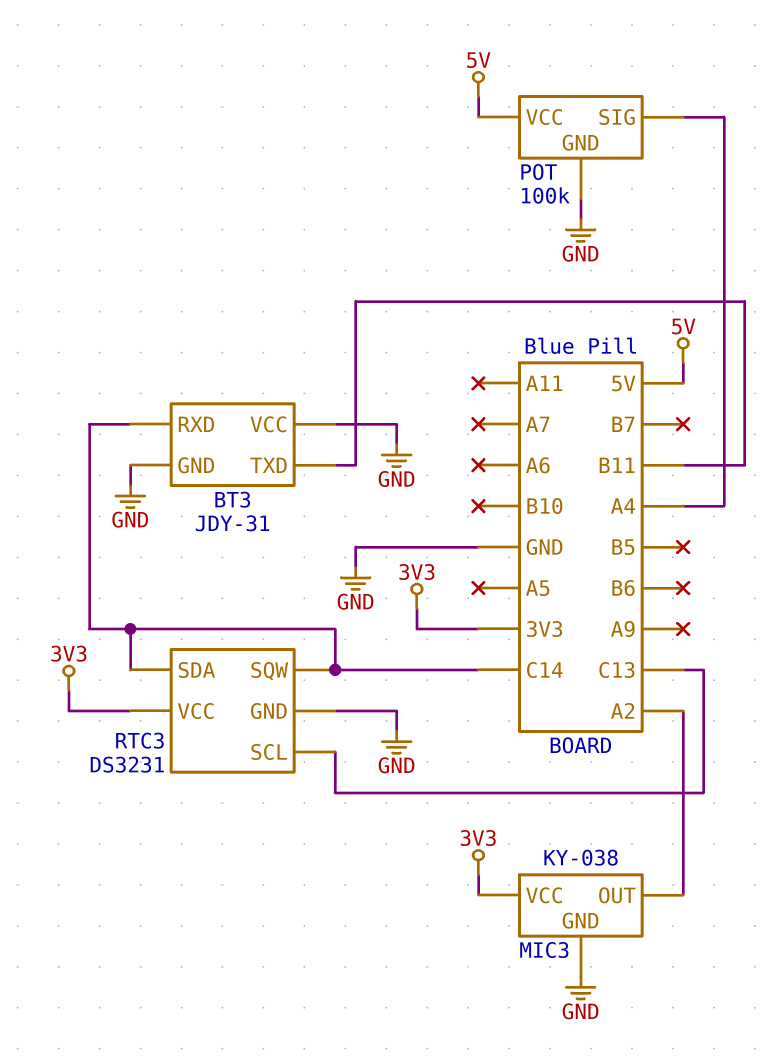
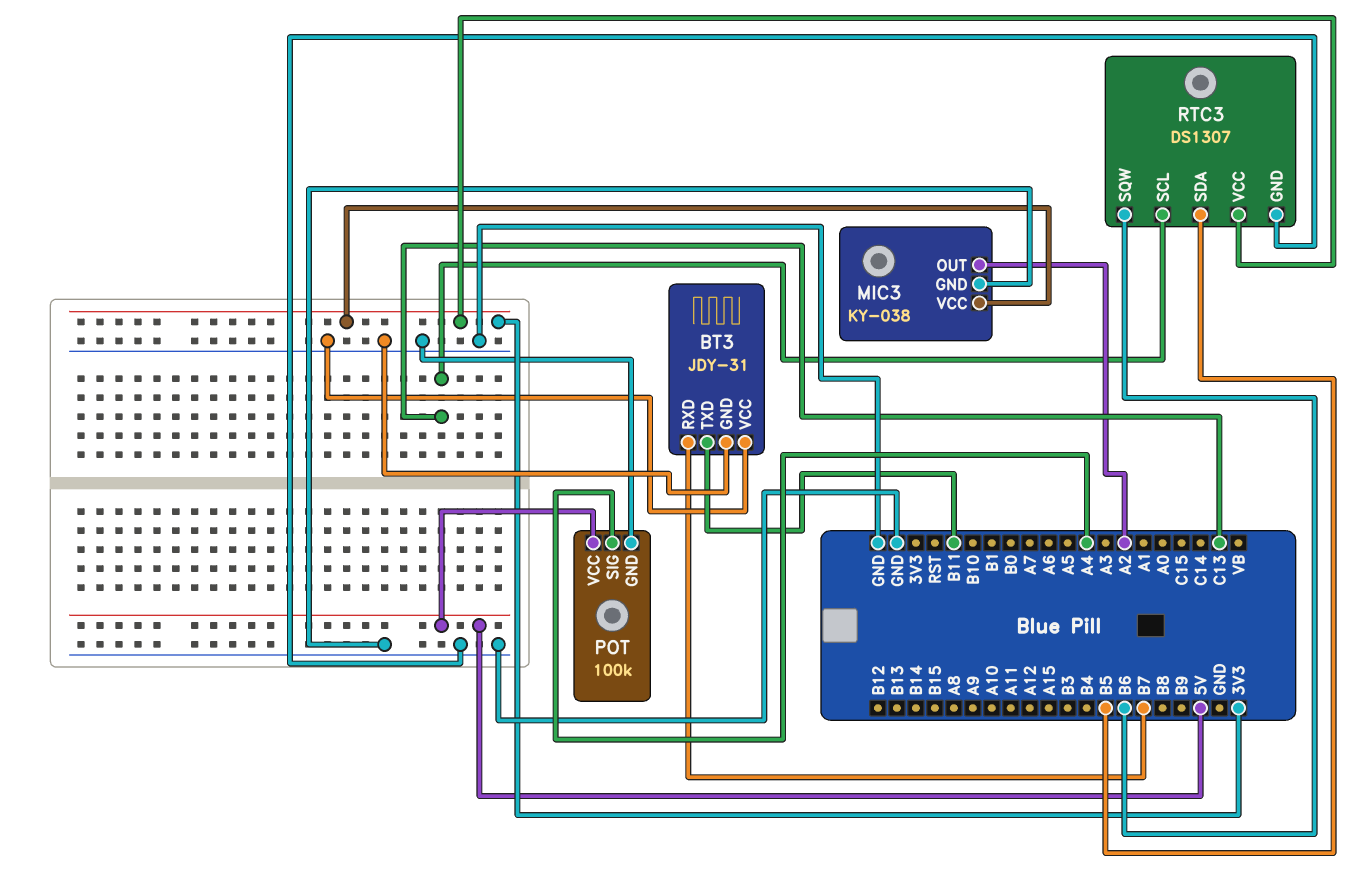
BT3 pin RXD: C14 -> B7
RTC3: DS3231 -> DS1307
RTC3 pin SDA: C14 -> B5
RTC3 pin SQW: C14 -> B6

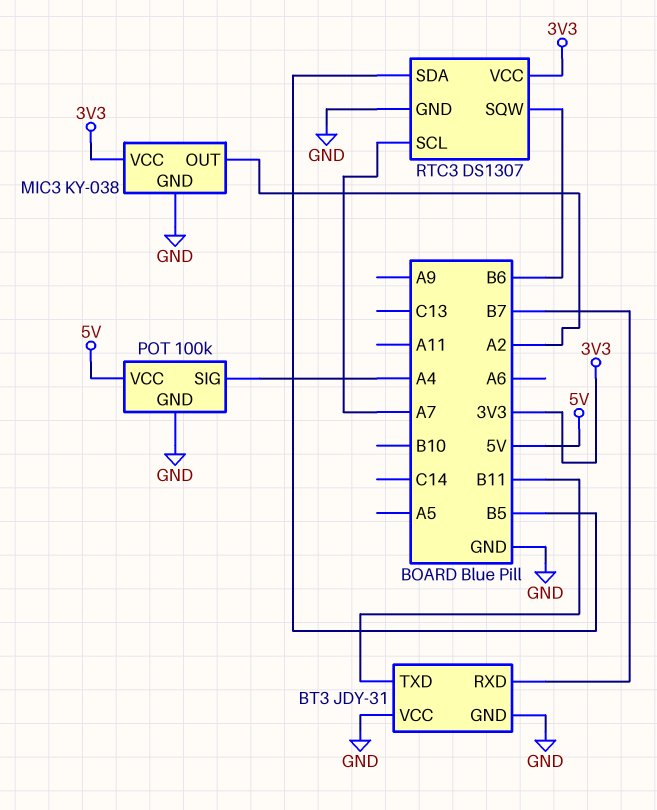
RTC3 pin SCL: C13 -> A7

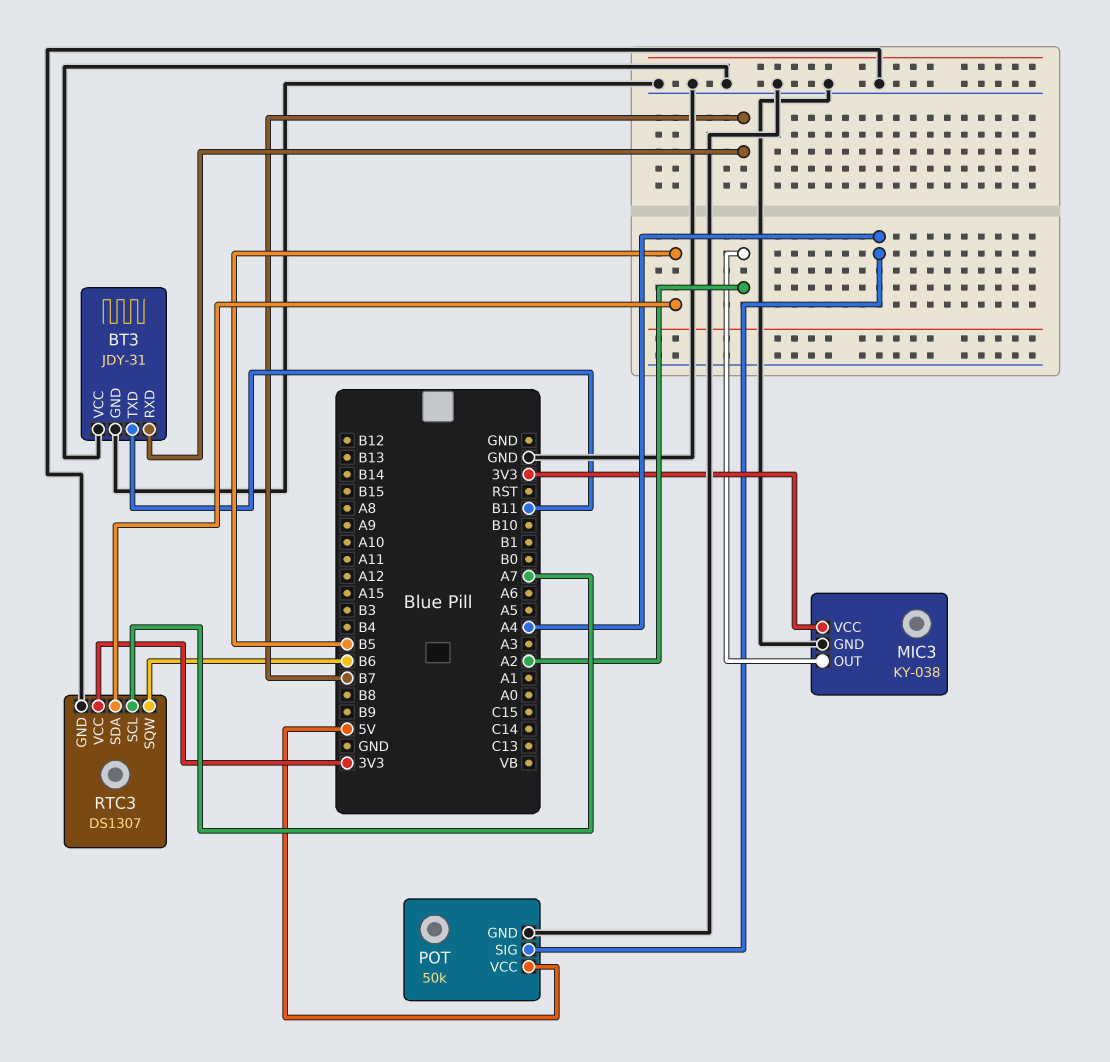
POT: 100k -> 50k

